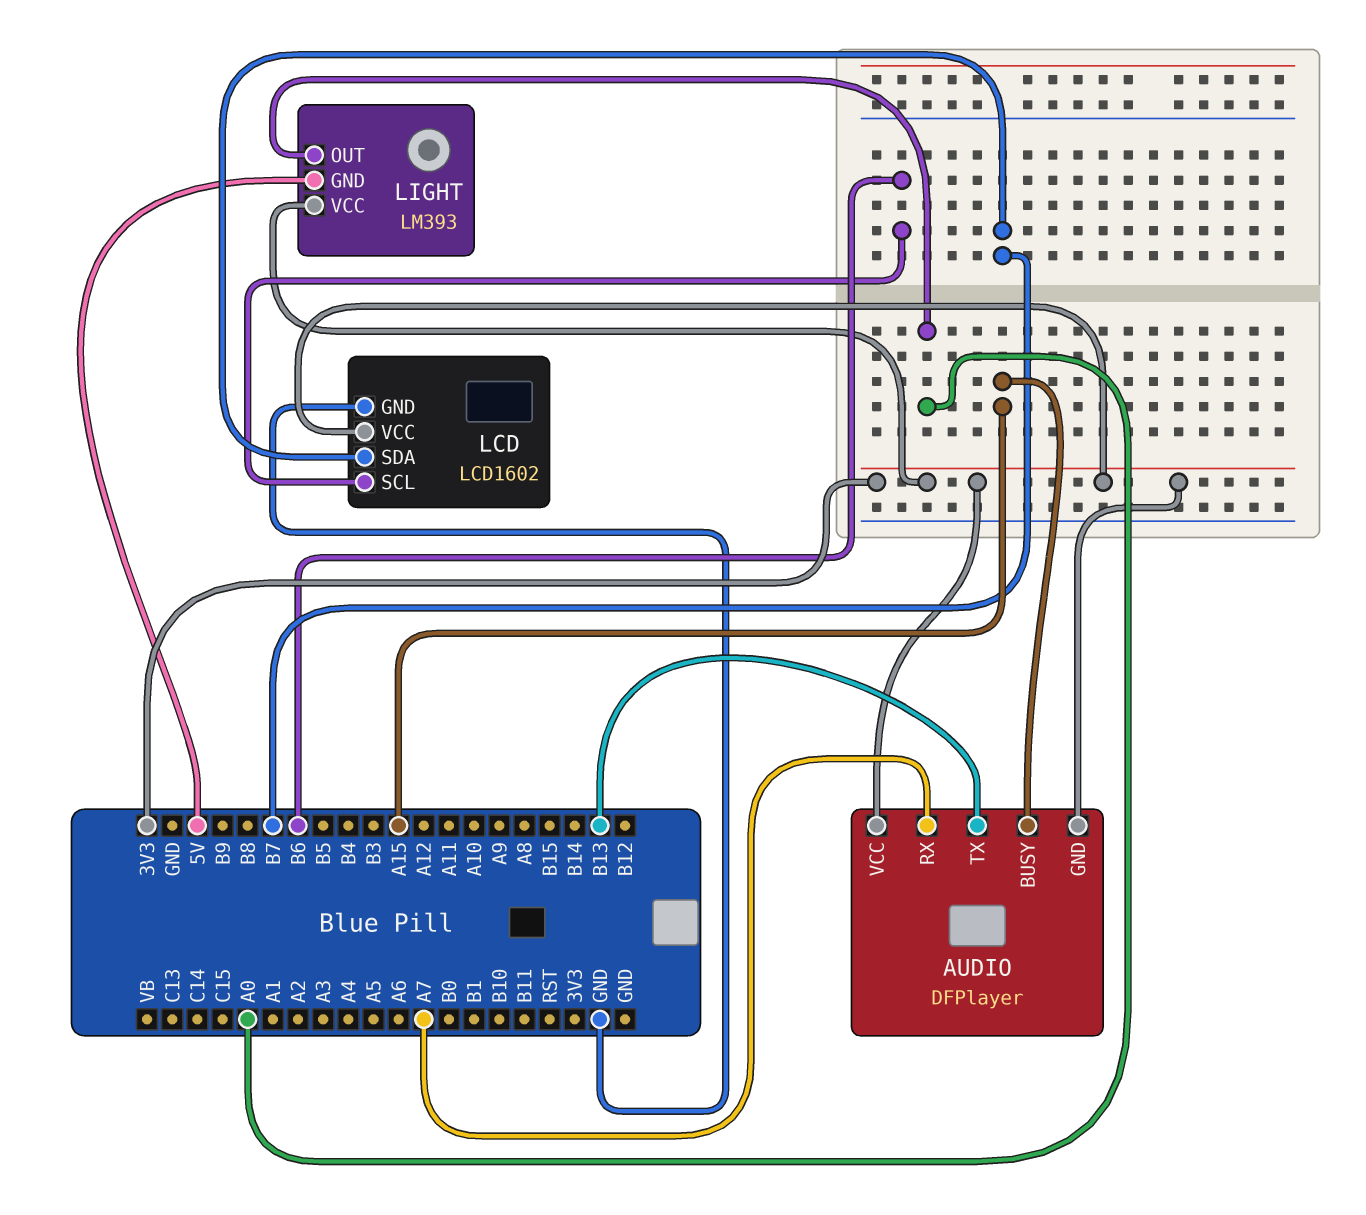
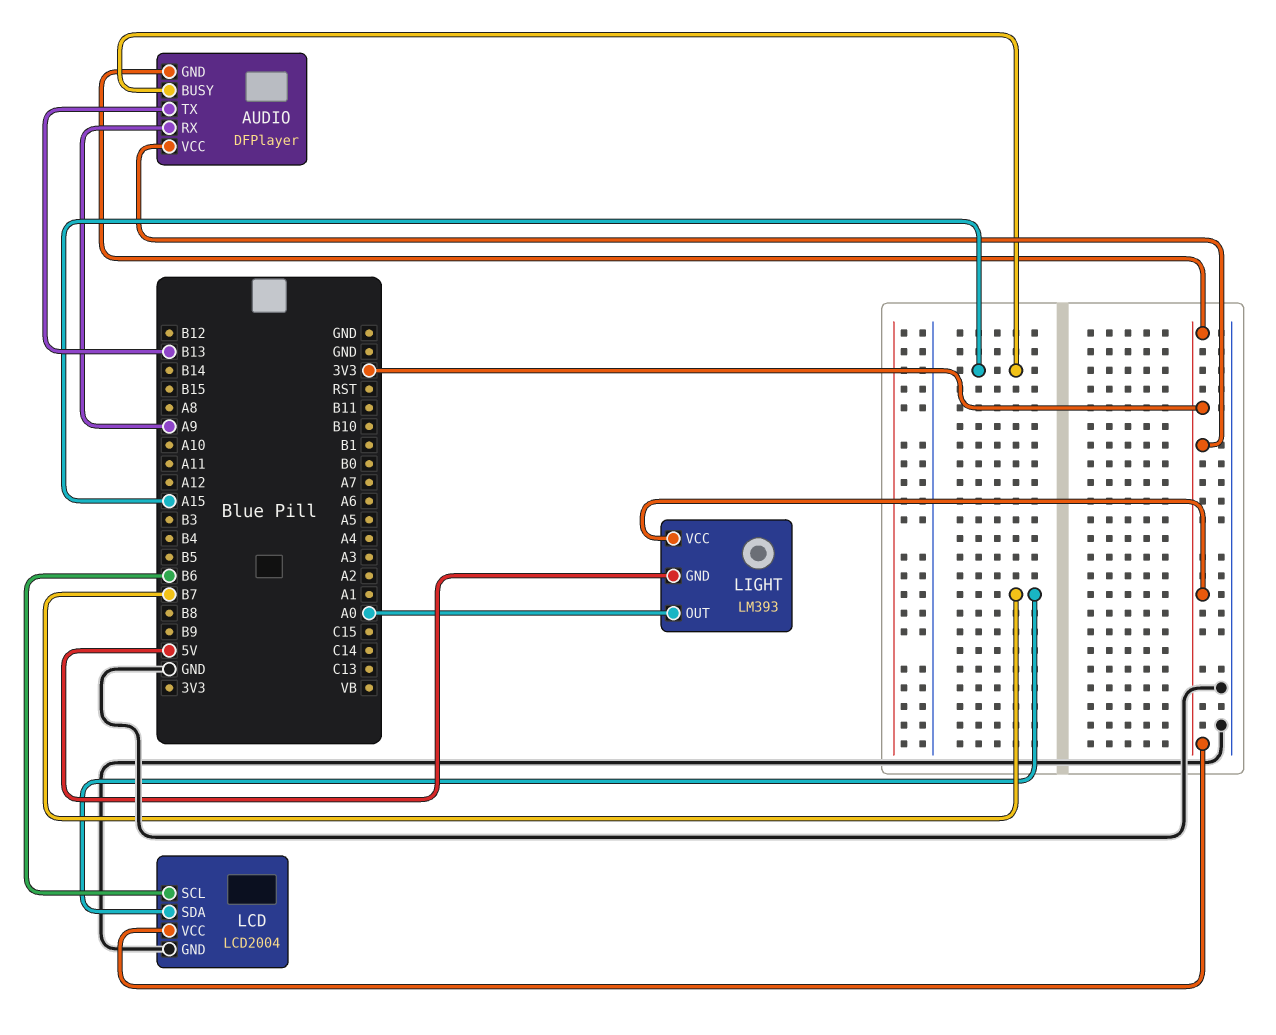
AUDIO pin RX: A7 -> A9
LCD: LCD1602 -> LCD2004

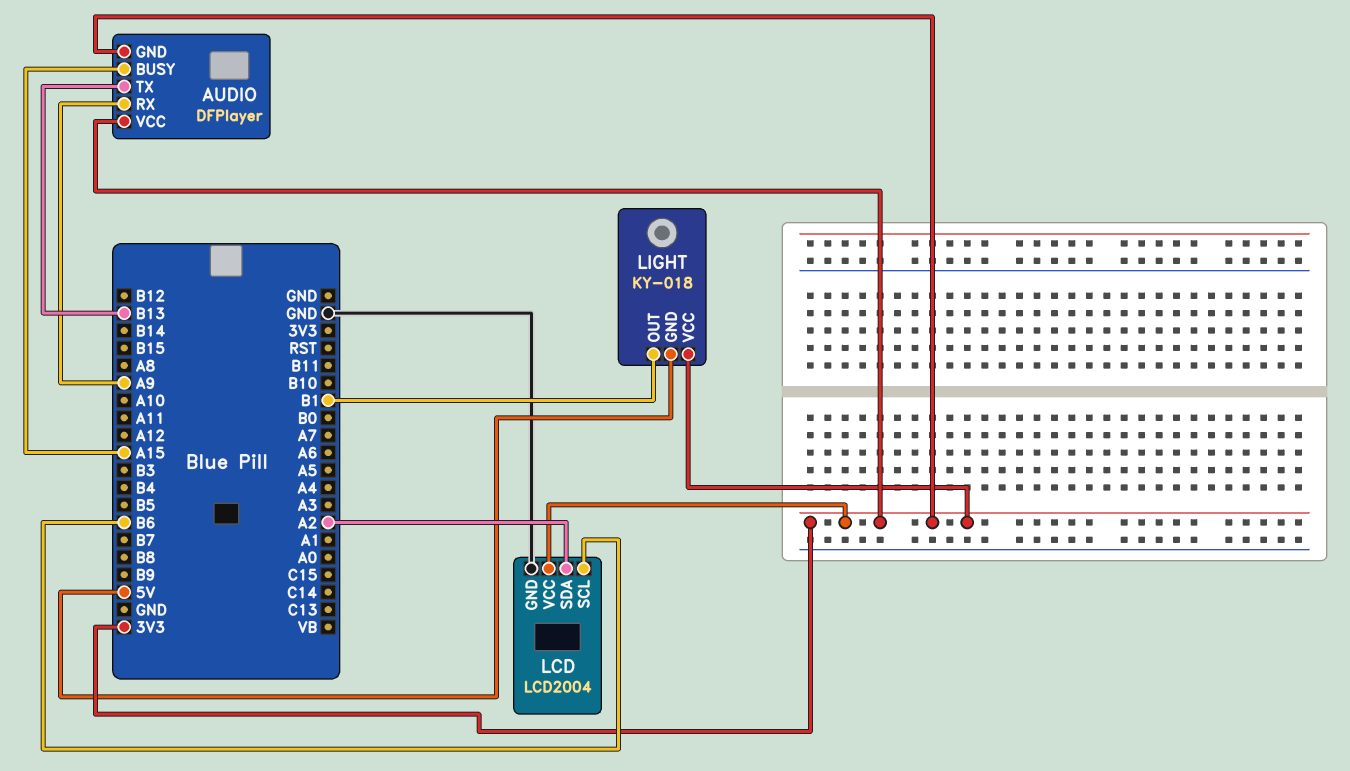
LCD pin SDA: B7 -> A2
LIGHT: LM393 -> KY-018
LIGHT pin OUT: A0 -> B1

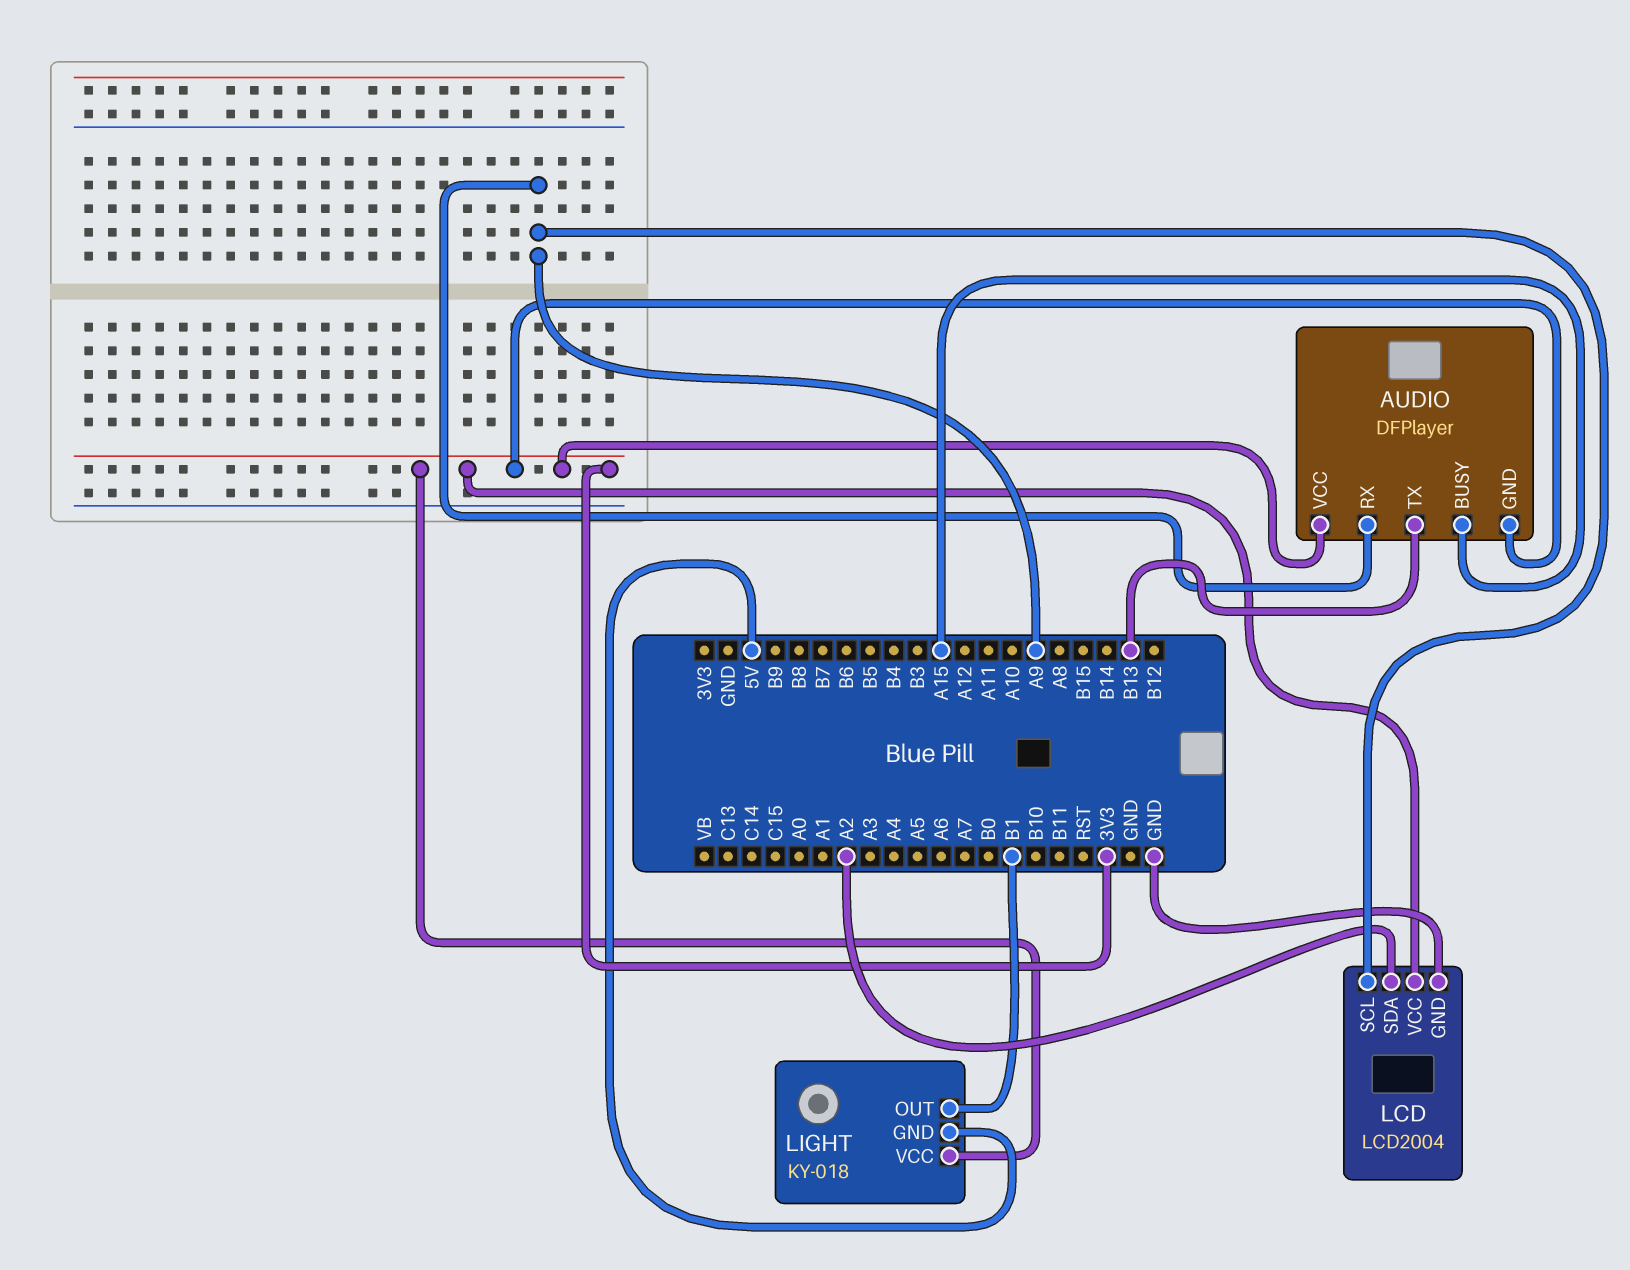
LCD pin SCL: B6 -> A9

